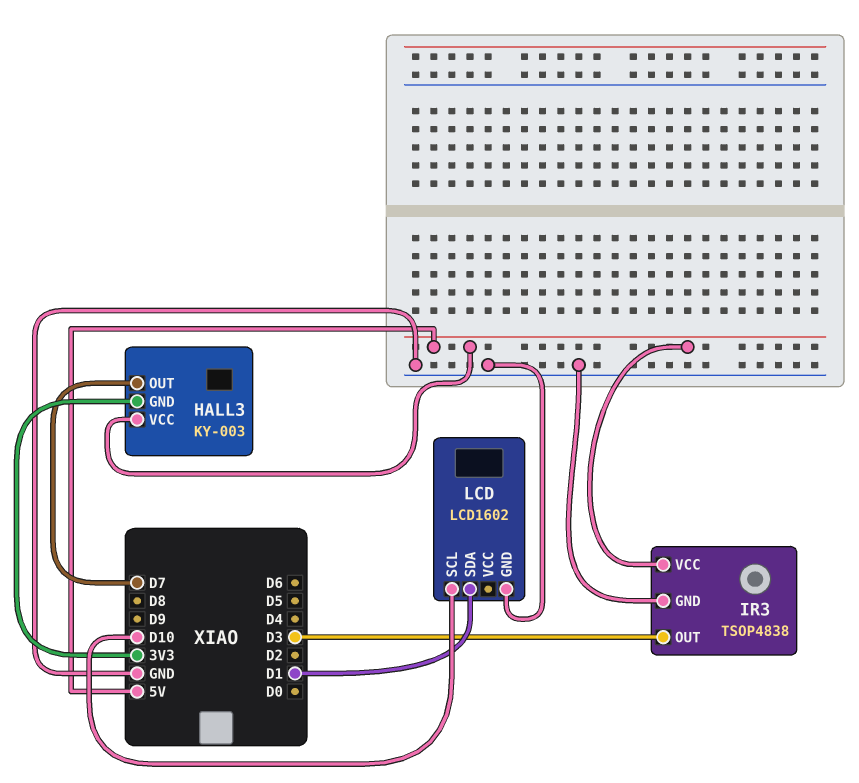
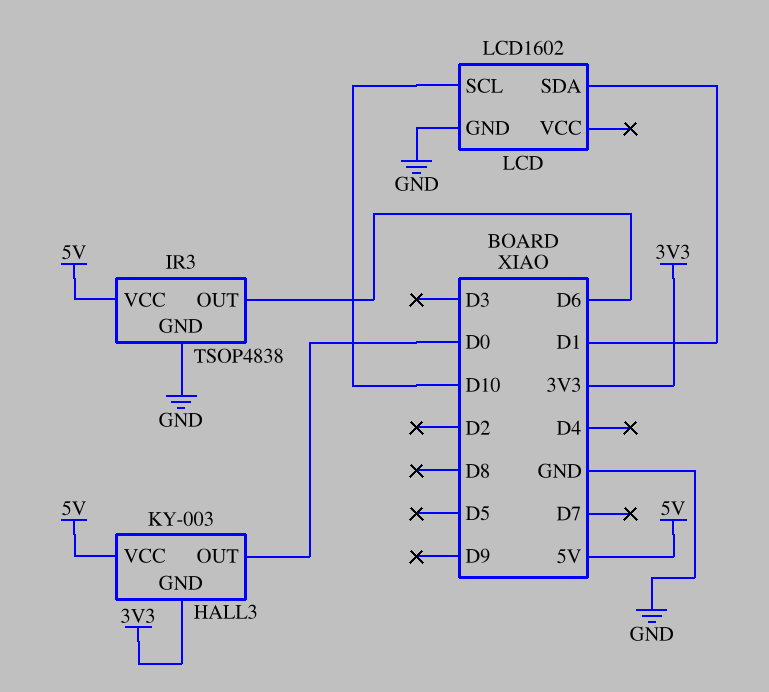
HALL3 pin OUT: D7 -> D0
IR3 pin OUT: D3 -> D6

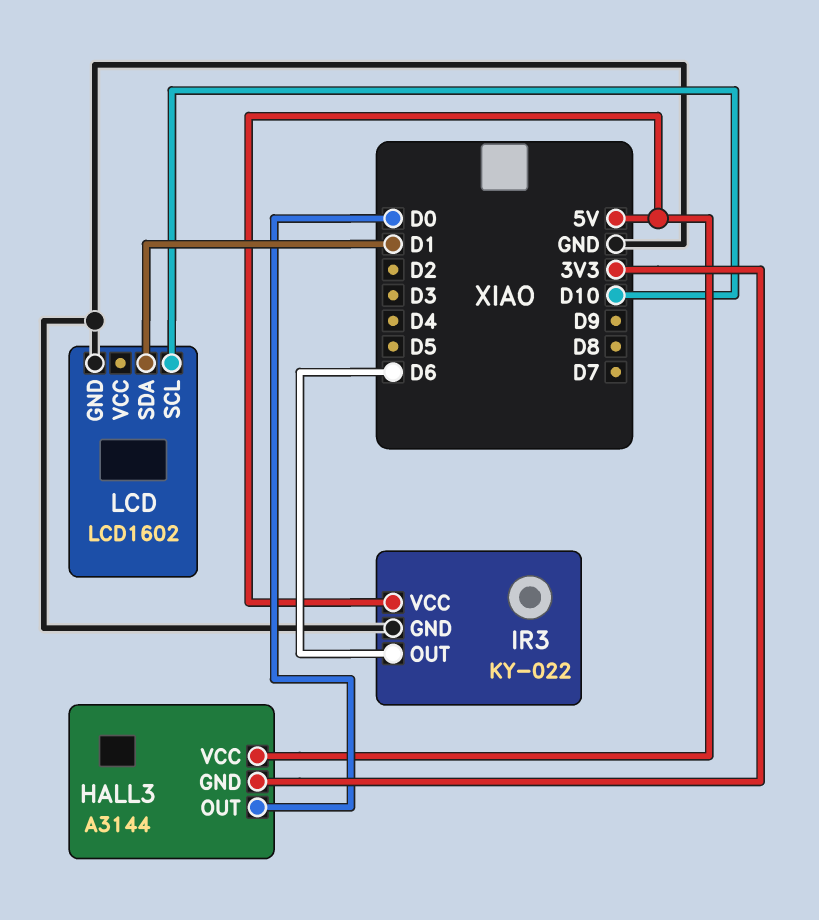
HALL3: KY-003 -> A3144
IR3: TSOP4838 -> KY-022

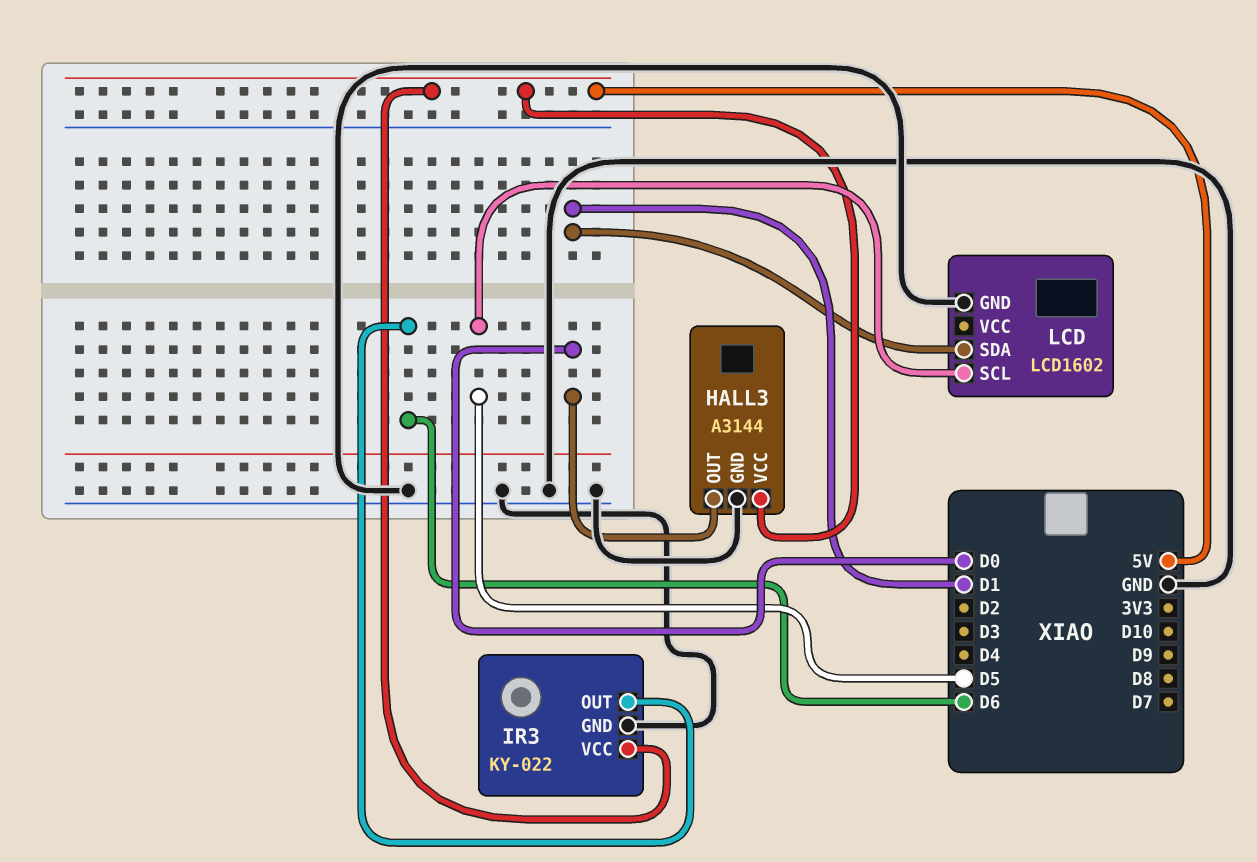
HALL3 pin GND: 3V3 -> GND
LCD pin SCL: D10 -> D5

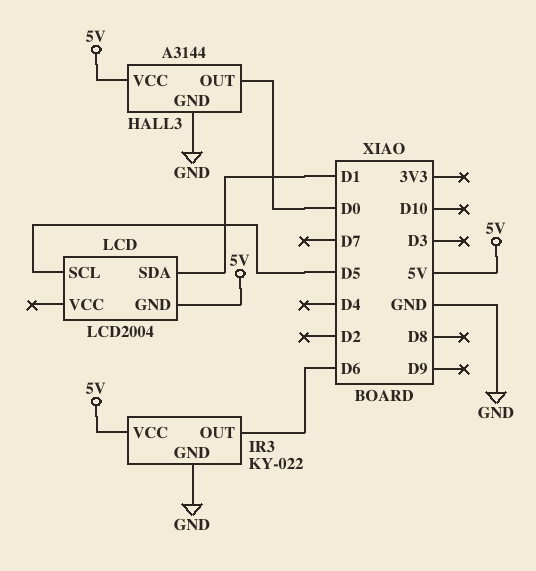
LCD: LCD1602 -> LCD2004
LCD pin GND: GND -> 5V

